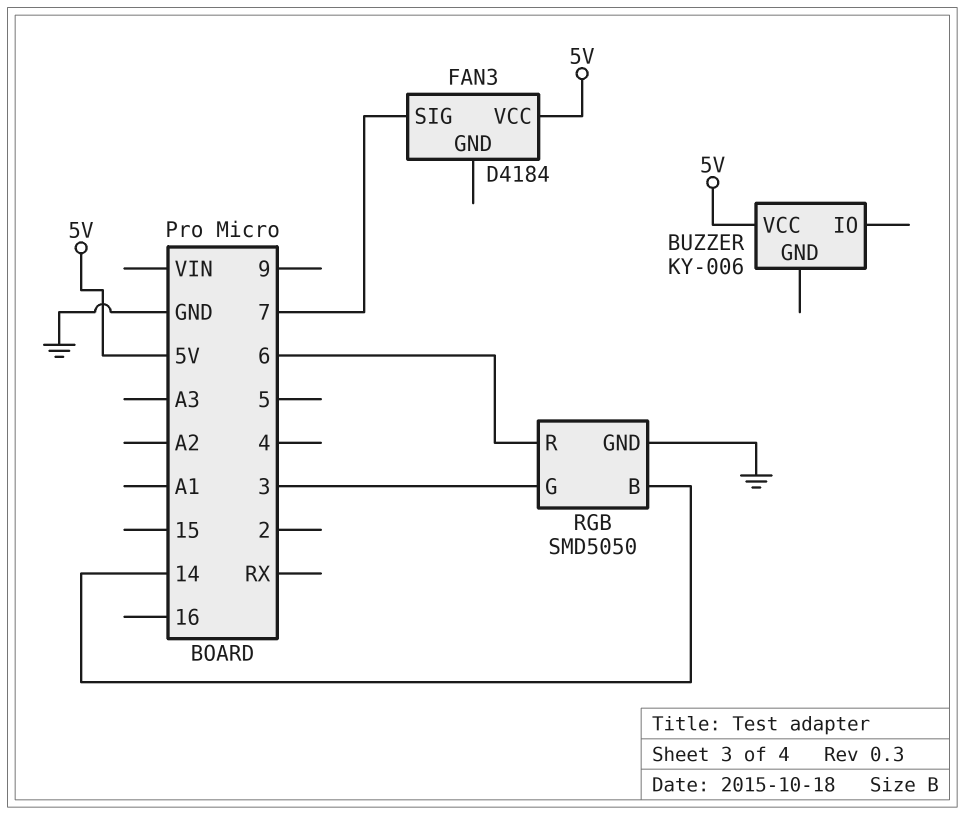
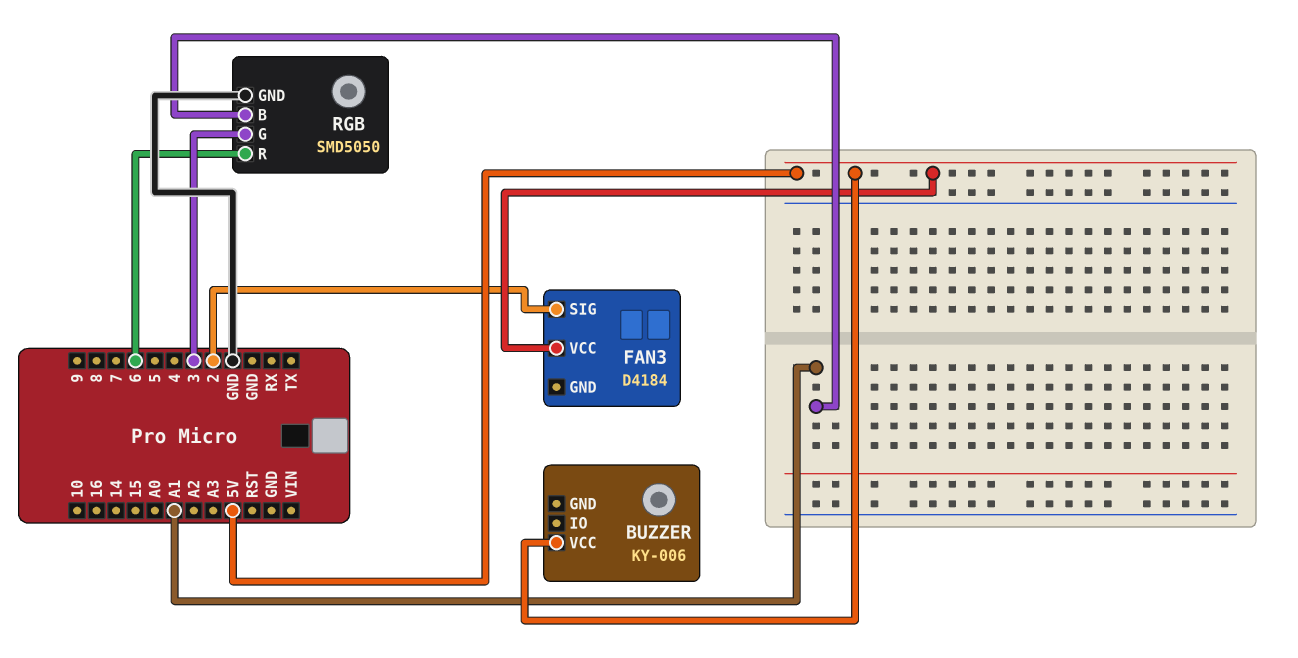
FAN3 pin SIG: 7 -> 2
RGB pin B: 14 -> A1

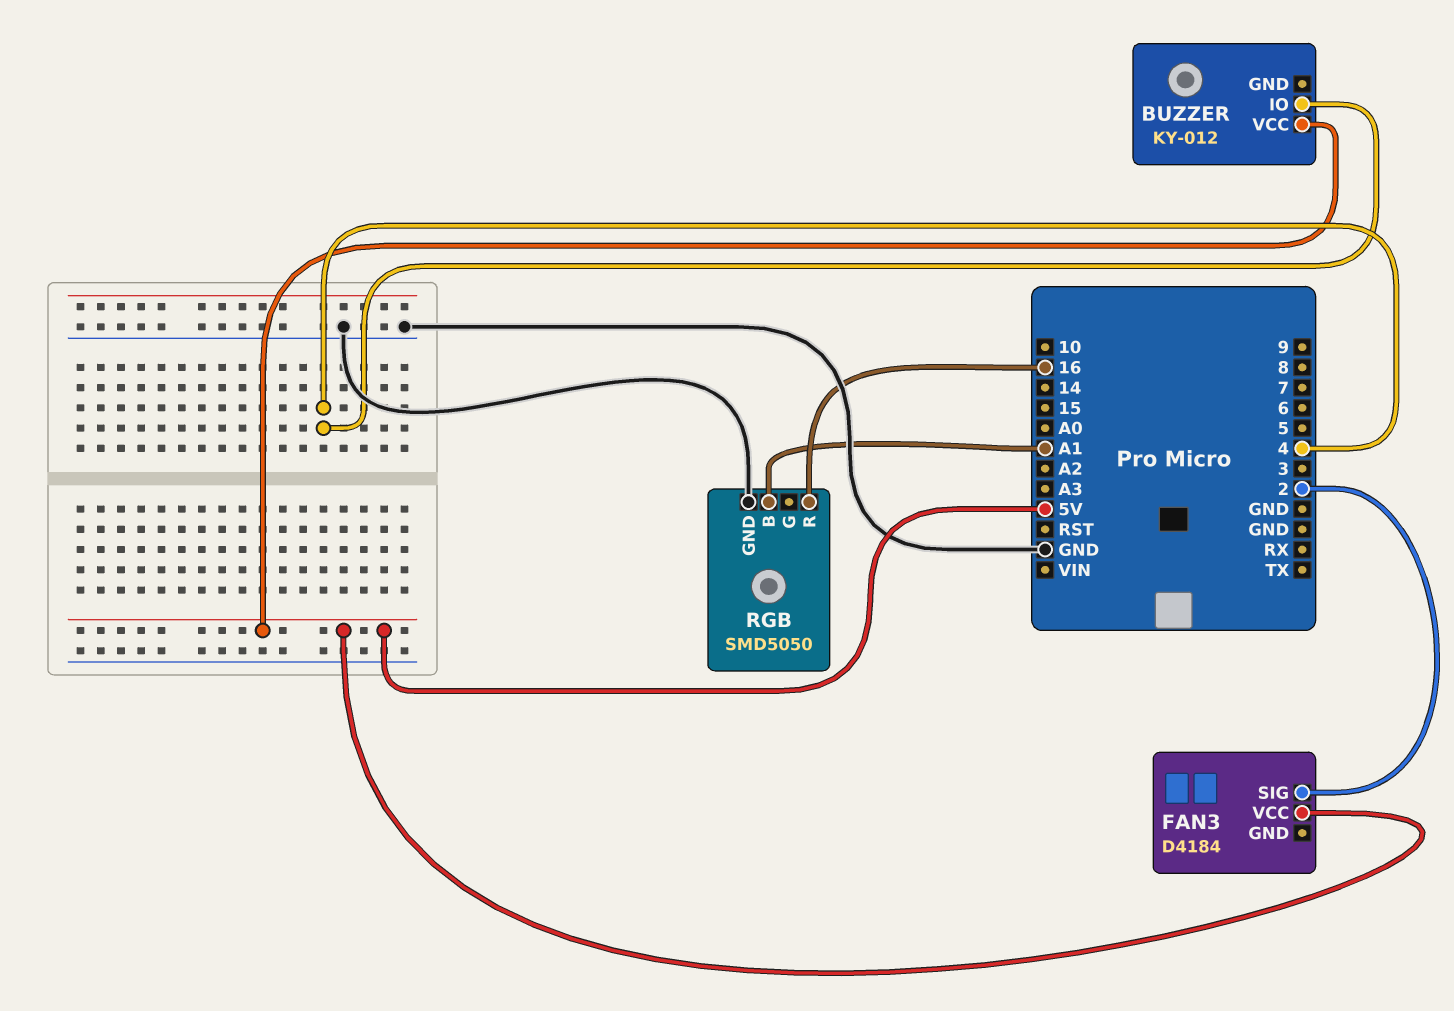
BUZZER: KY-006 -> KY-012
BUZZER pin IO: none -> 4
RGB pin G: 3 -> none
RGB pin R: 6 -> 16

